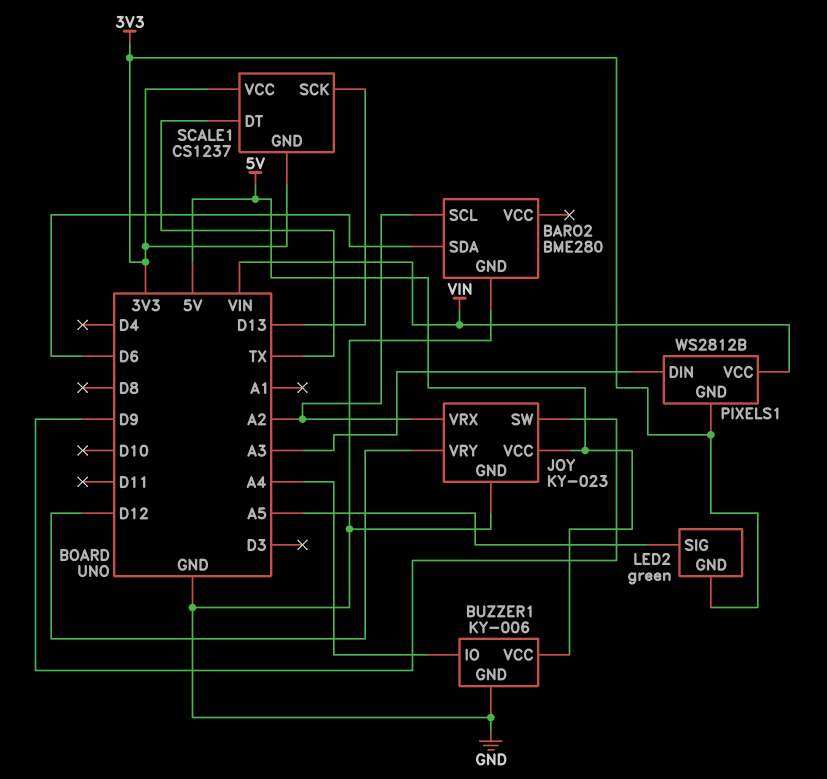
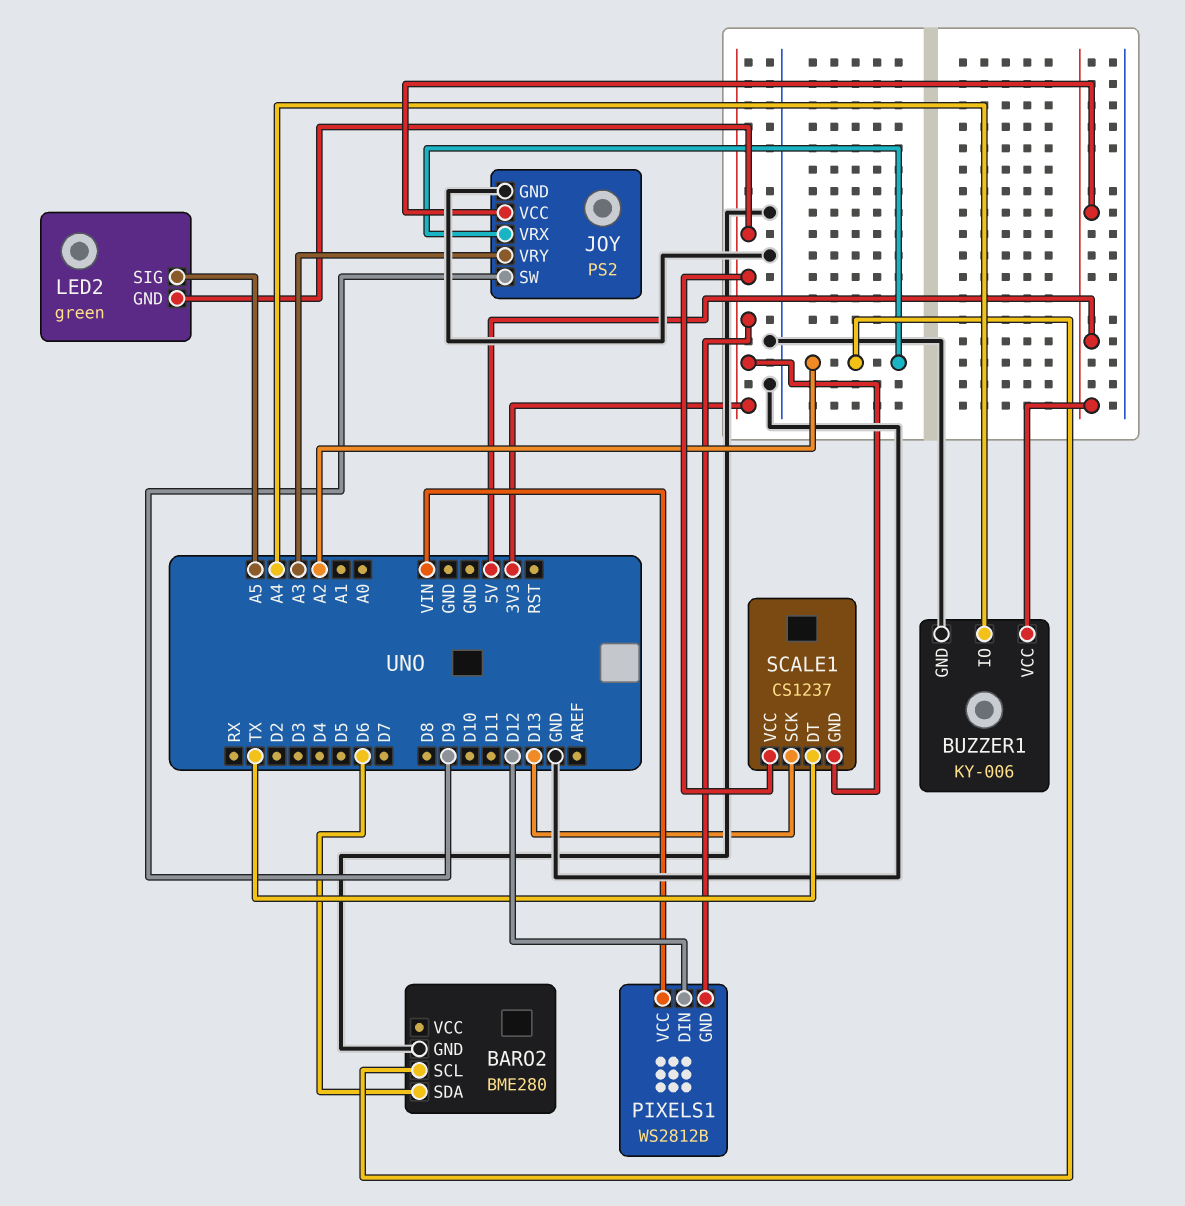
JOY: KY-023 -> PS2
JOY pin VRY: D12 -> A3
PIXELS1 pin DIN: A3 -> D12

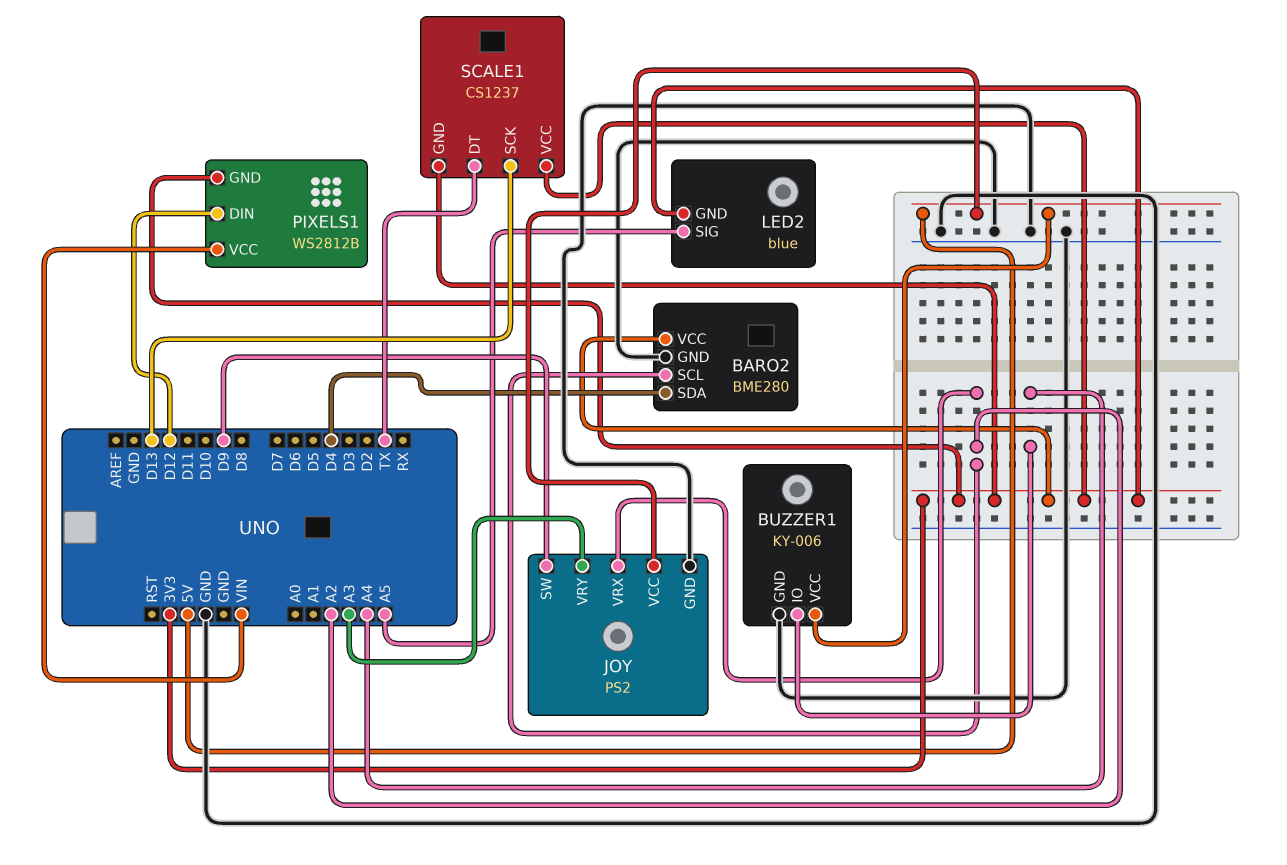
BARO2 pin SDA: D6 -> D4
BARO2 pin VCC: none -> 3V3
LED2: green -> blue

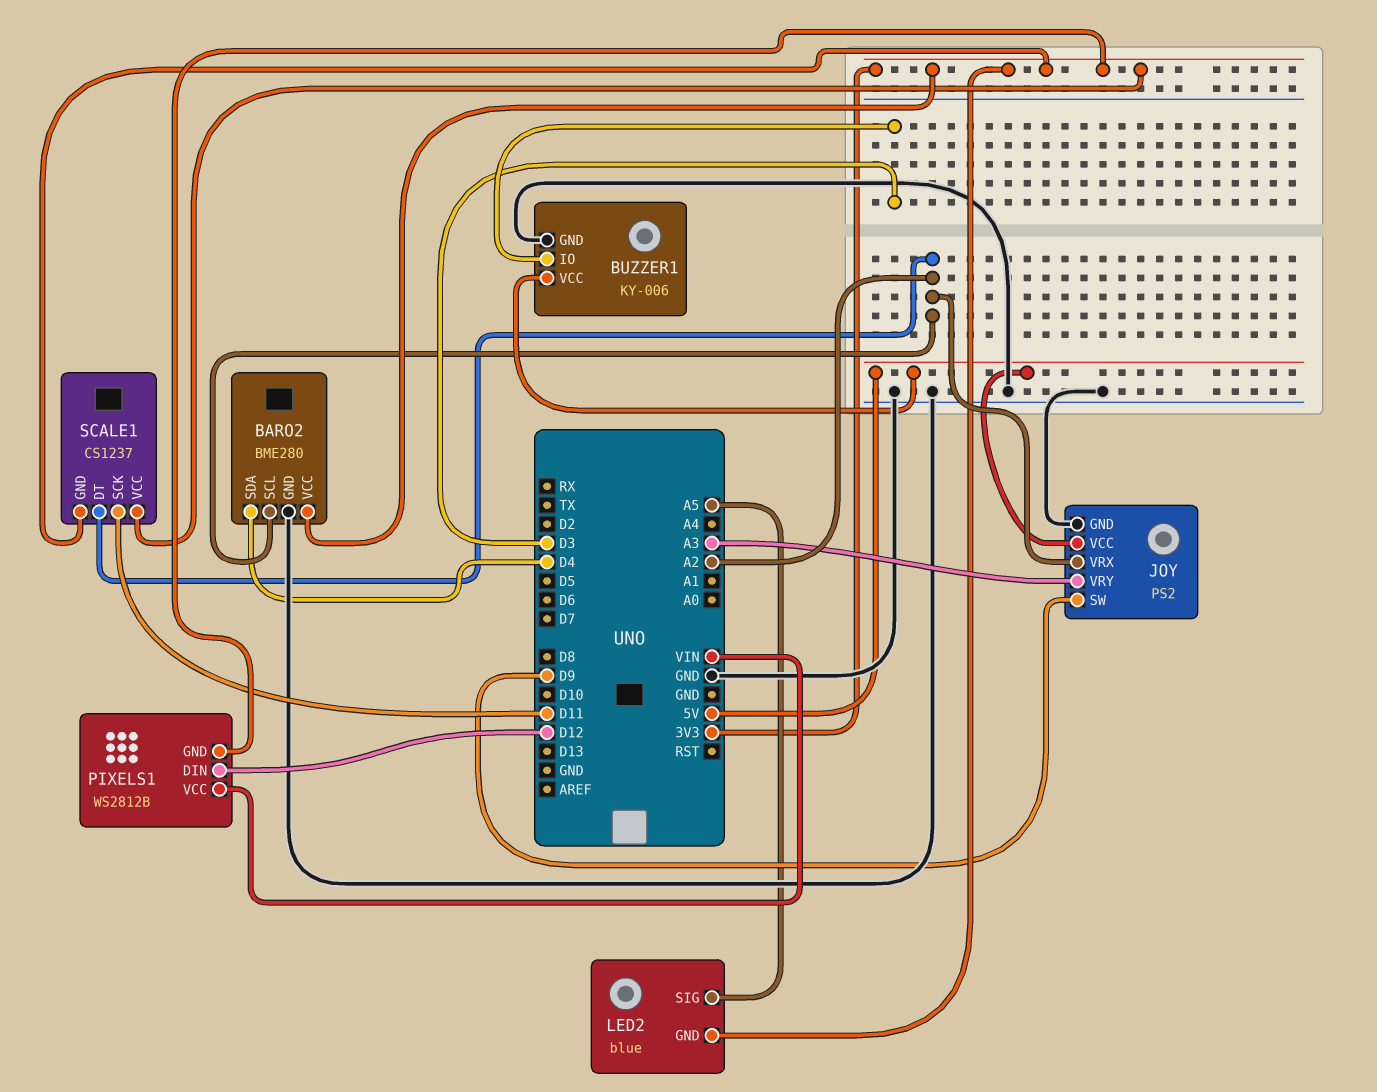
BUZZER1 pin IO: A4 -> D3
SCALE1 pin DT: TX -> A2
SCALE1 pin SCK: D13 -> D11

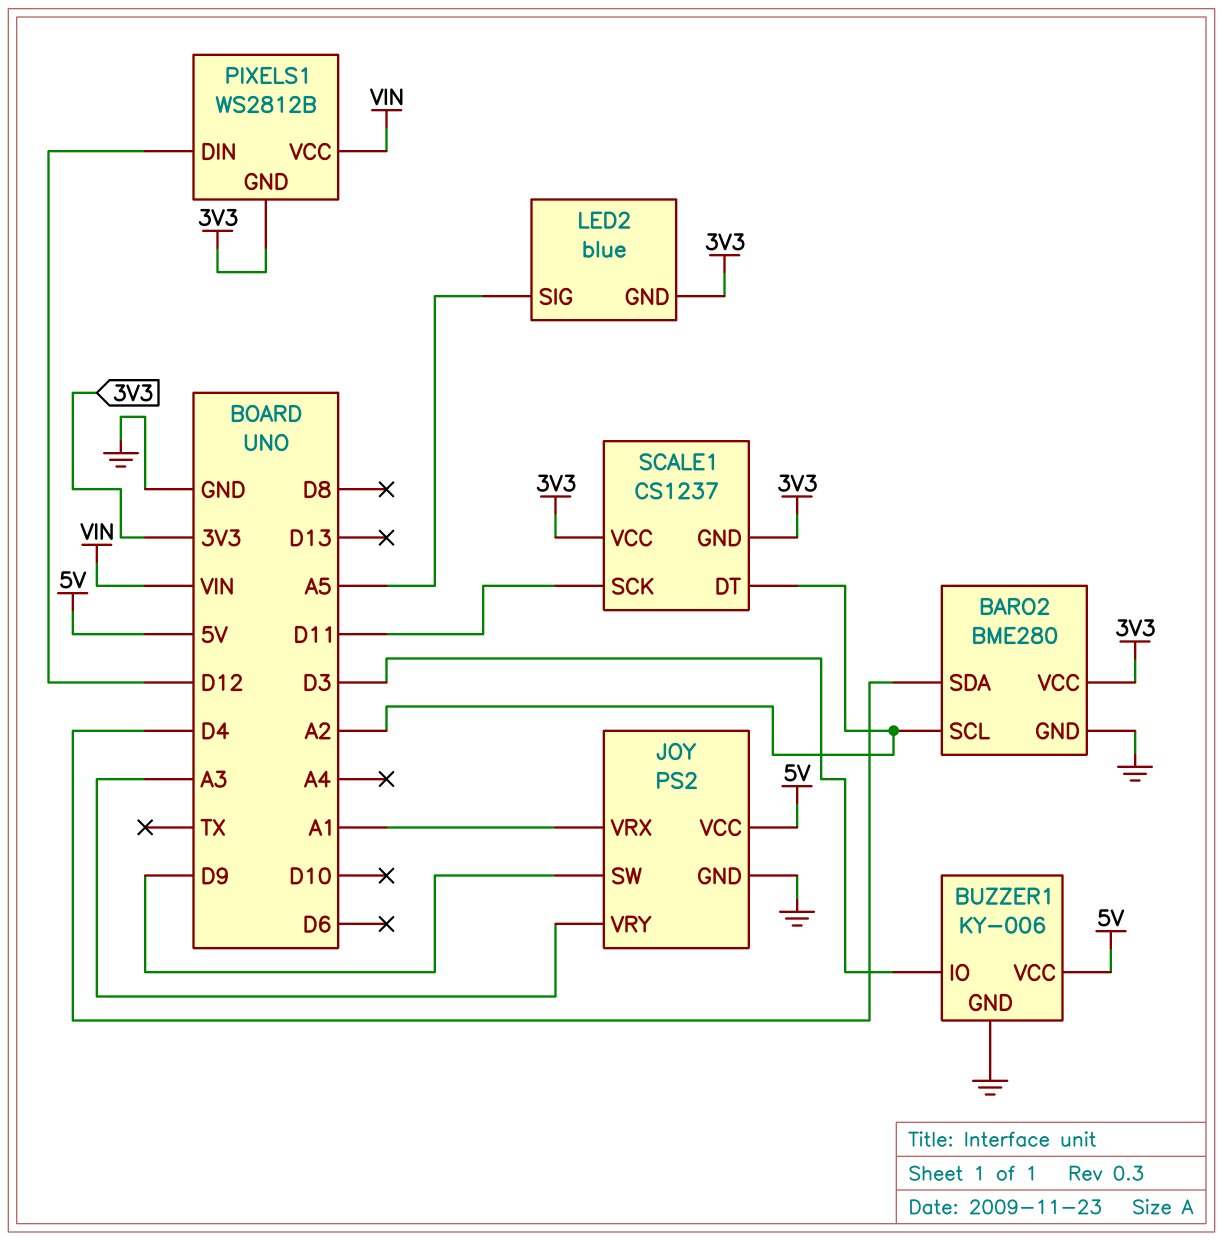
JOY pin VRX: A2 -> A1

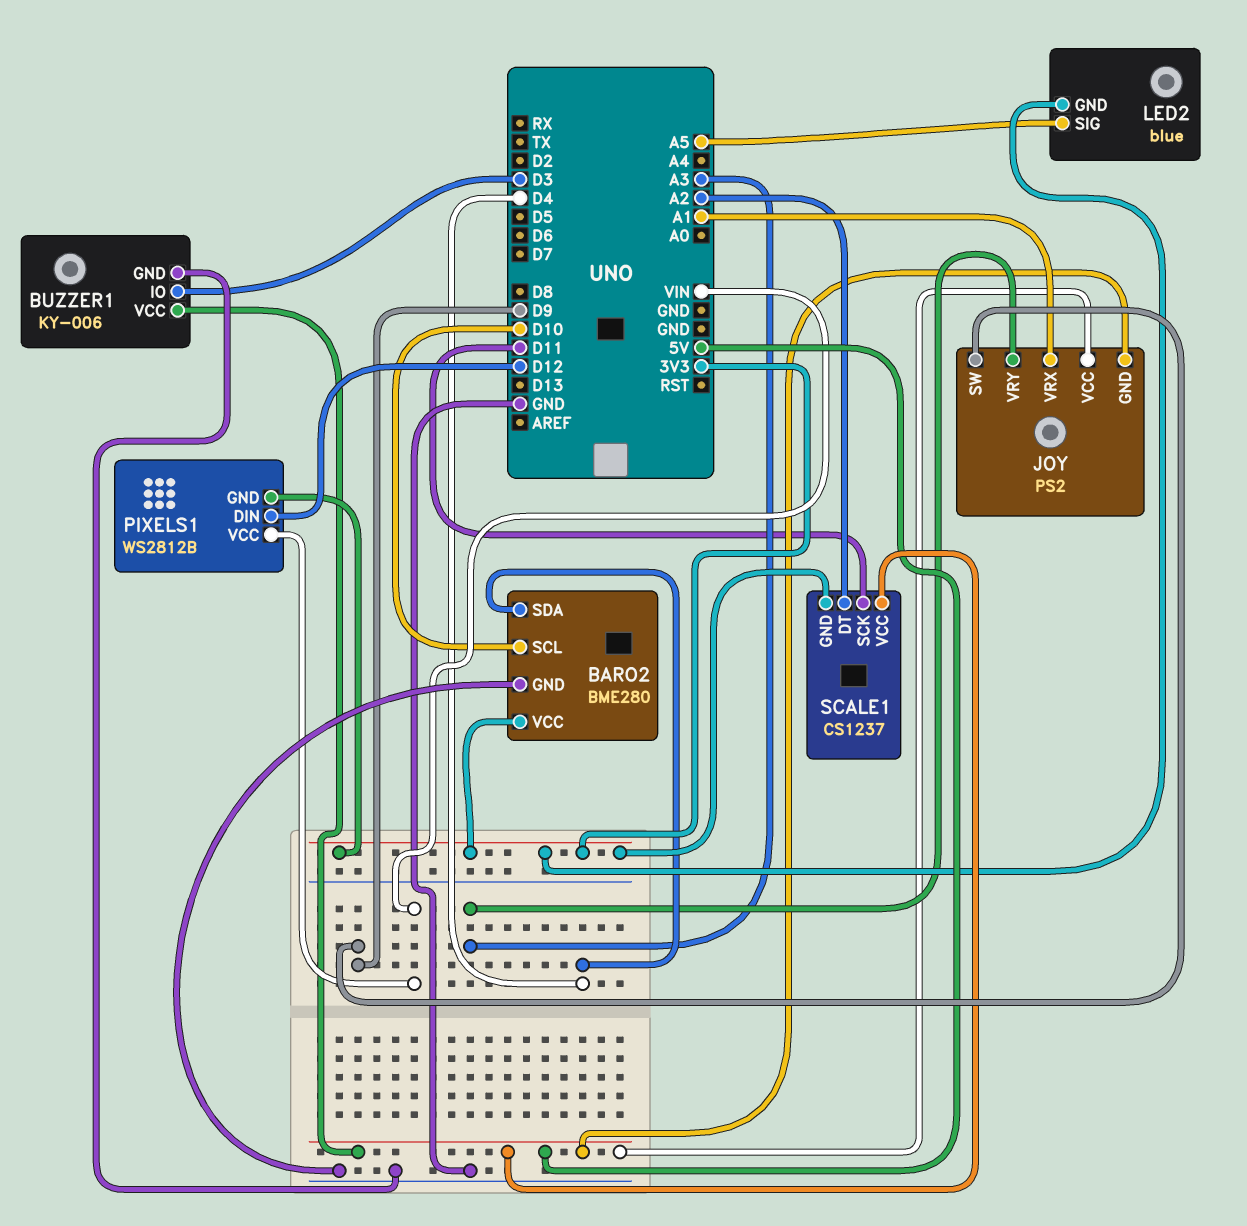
BARO2 pin SCL: A2 -> D10
JOY pin GND: GND -> 5V
SCALE1 pin VCC: 3V3 -> 5V

